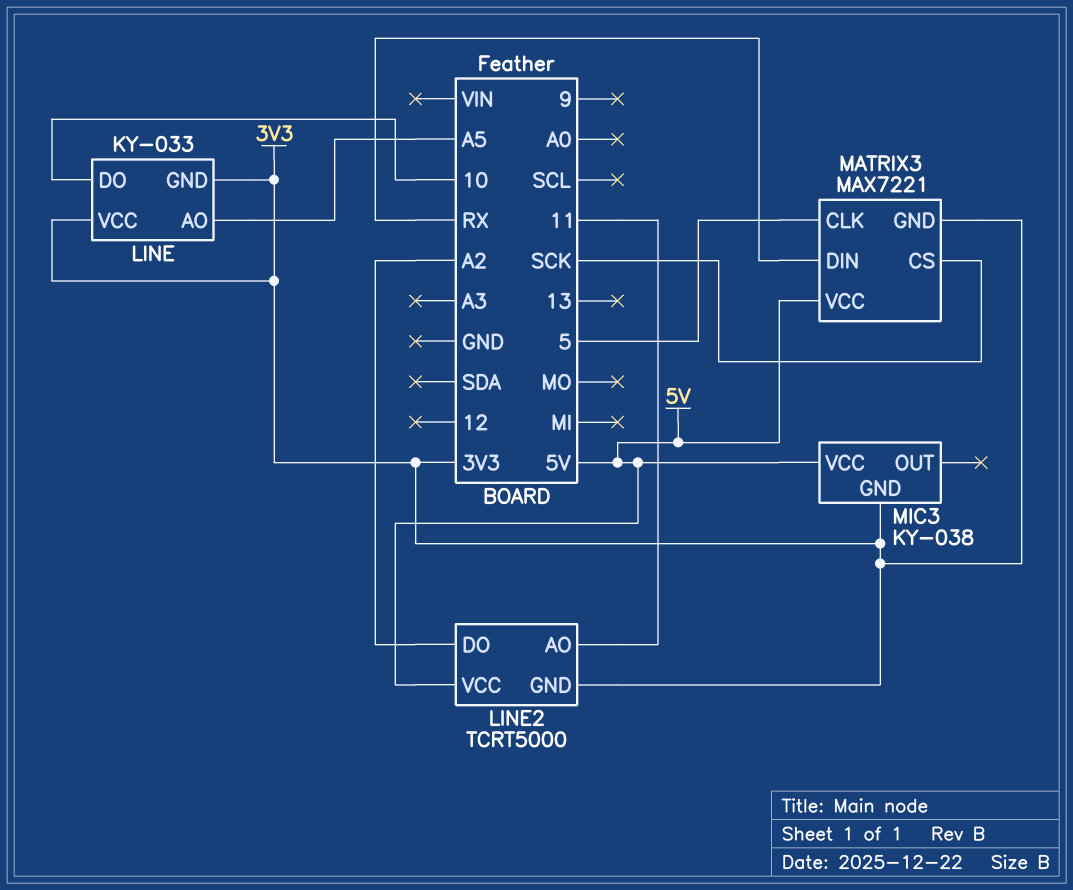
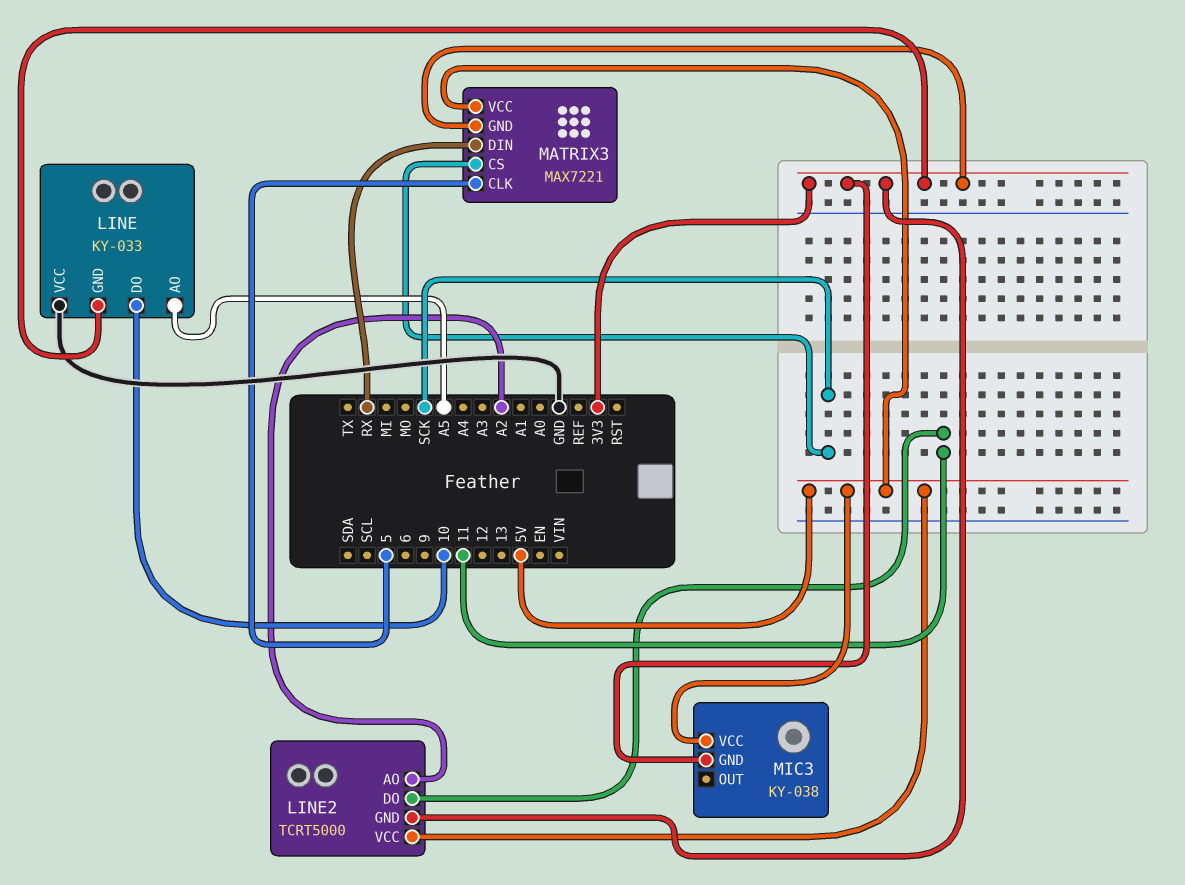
LINE pin VCC: 3V3 -> GND
LINE2 pin AO: 11 -> A2
LINE2 pin DO: A2 -> 11

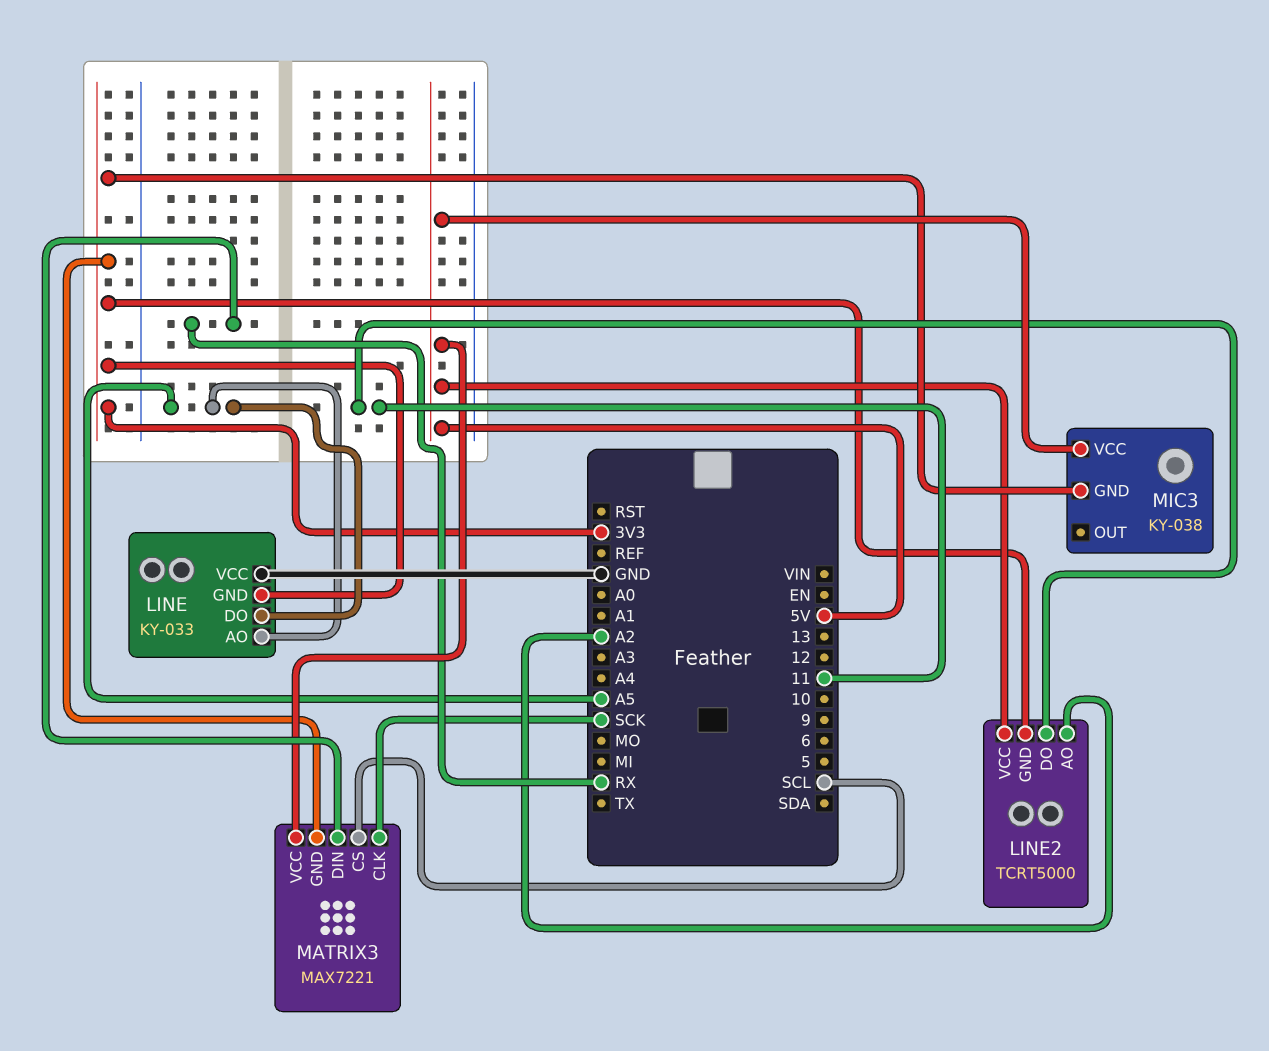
LINE pin DO: 10 -> A5
MATRIX3 pin CLK: 5 -> SCK
MATRIX3 pin CS: SCK -> SCL

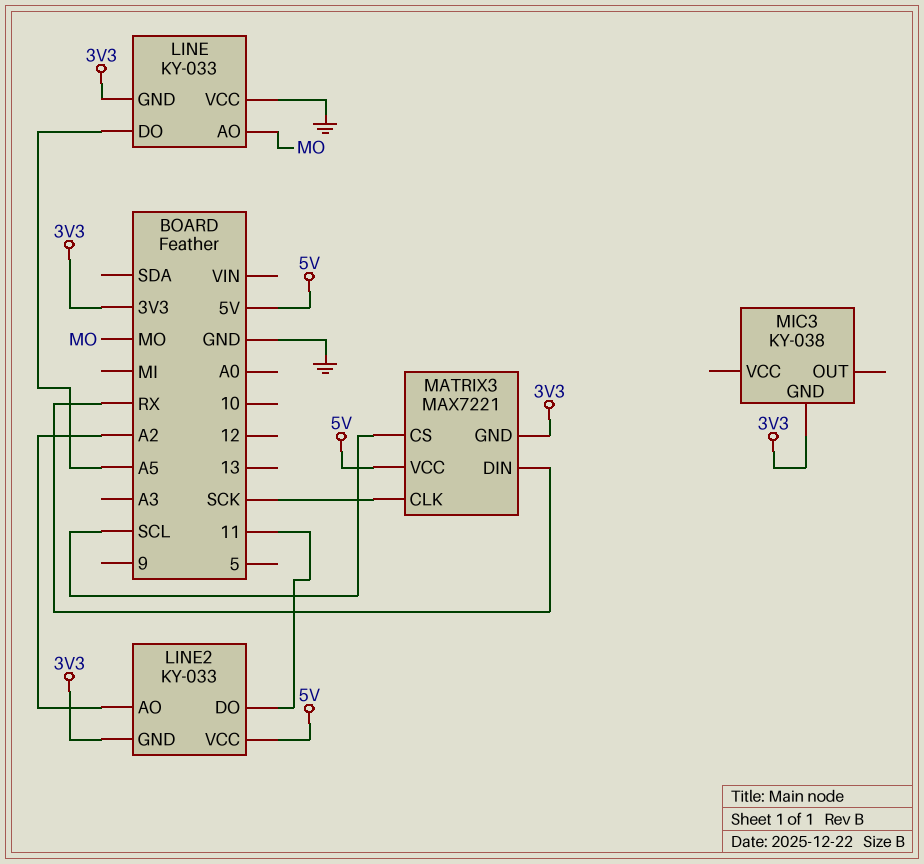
LINE pin AO: A5 -> MO
LINE2: TCRT5000 -> KY-033
MIC3 pin VCC: 5V -> none

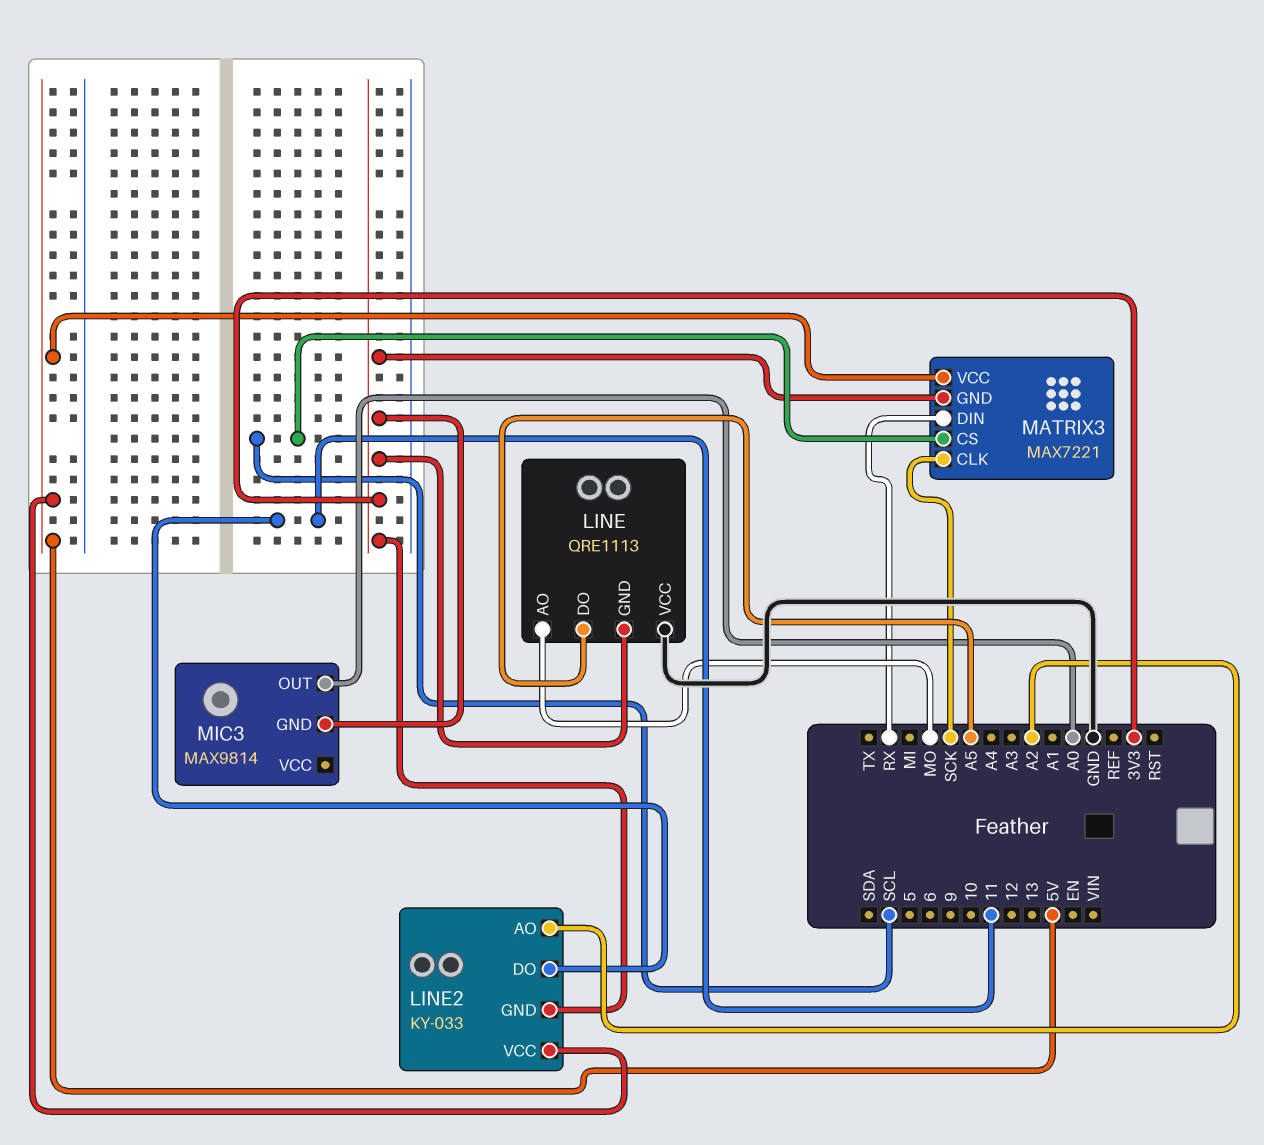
LINE: KY-033 -> QRE1113
MIC3: KY-038 -> MAX9814
MIC3 pin OUT: none -> A0

